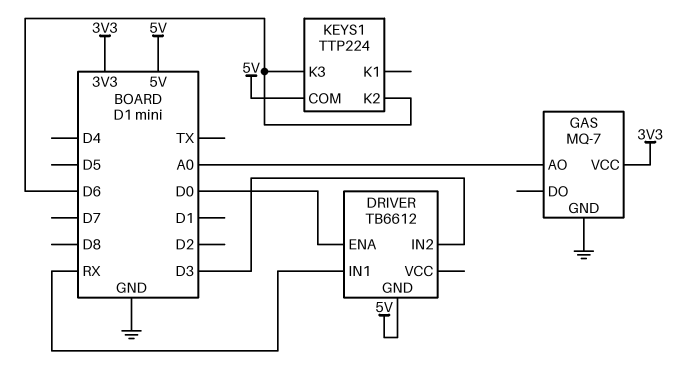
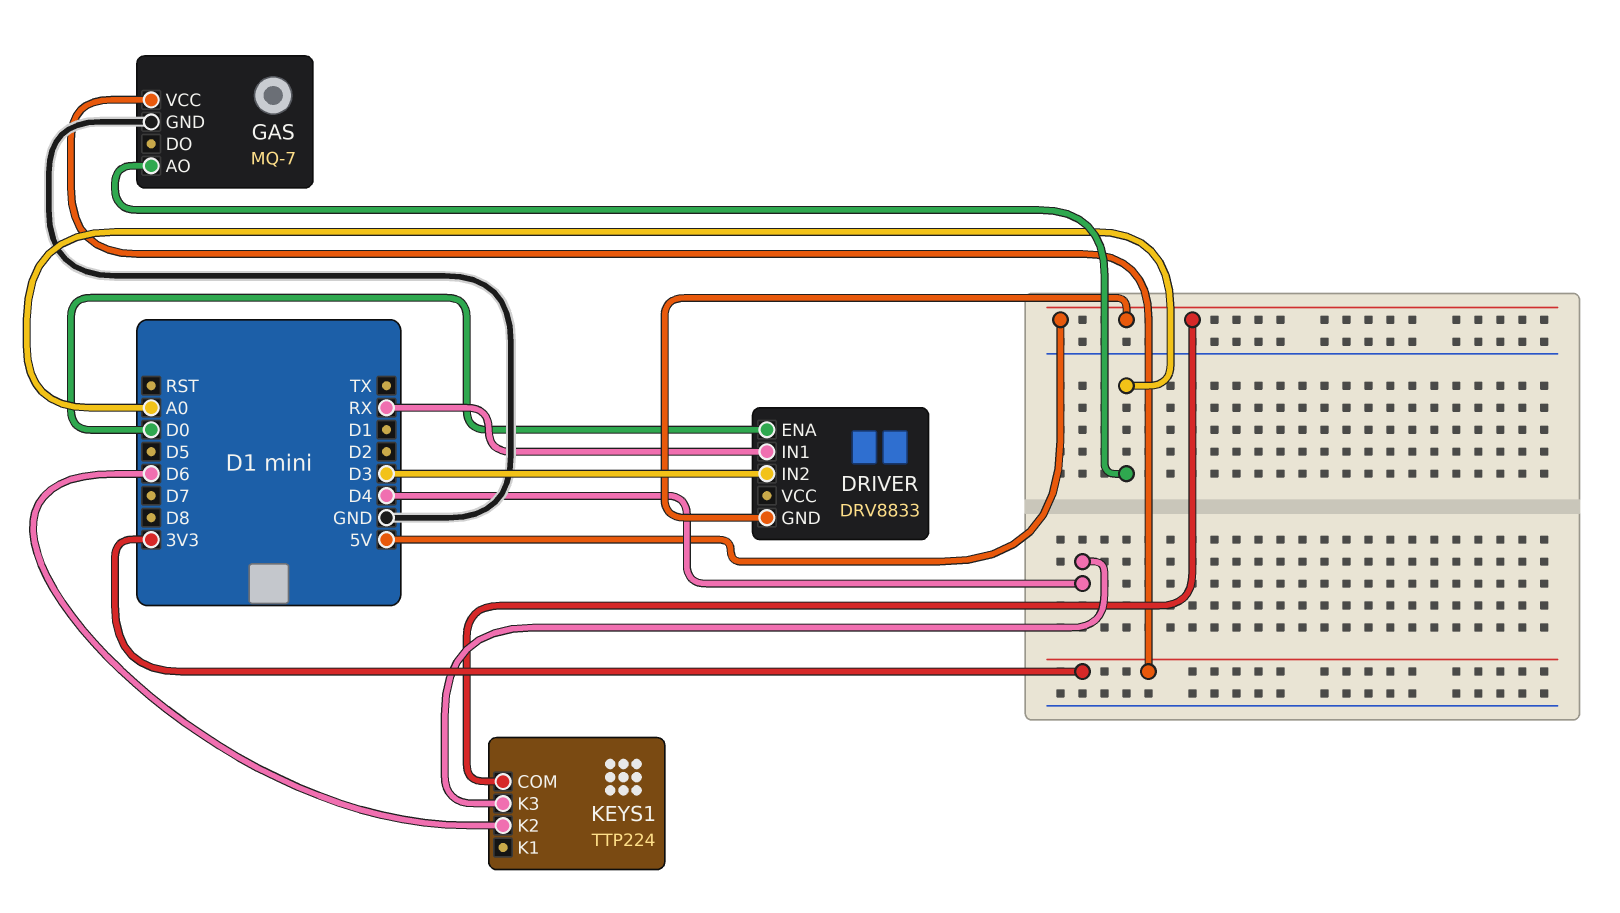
DRIVER: TB6612 -> DRV8833
KEYS1 pin K3: D6 -> D4

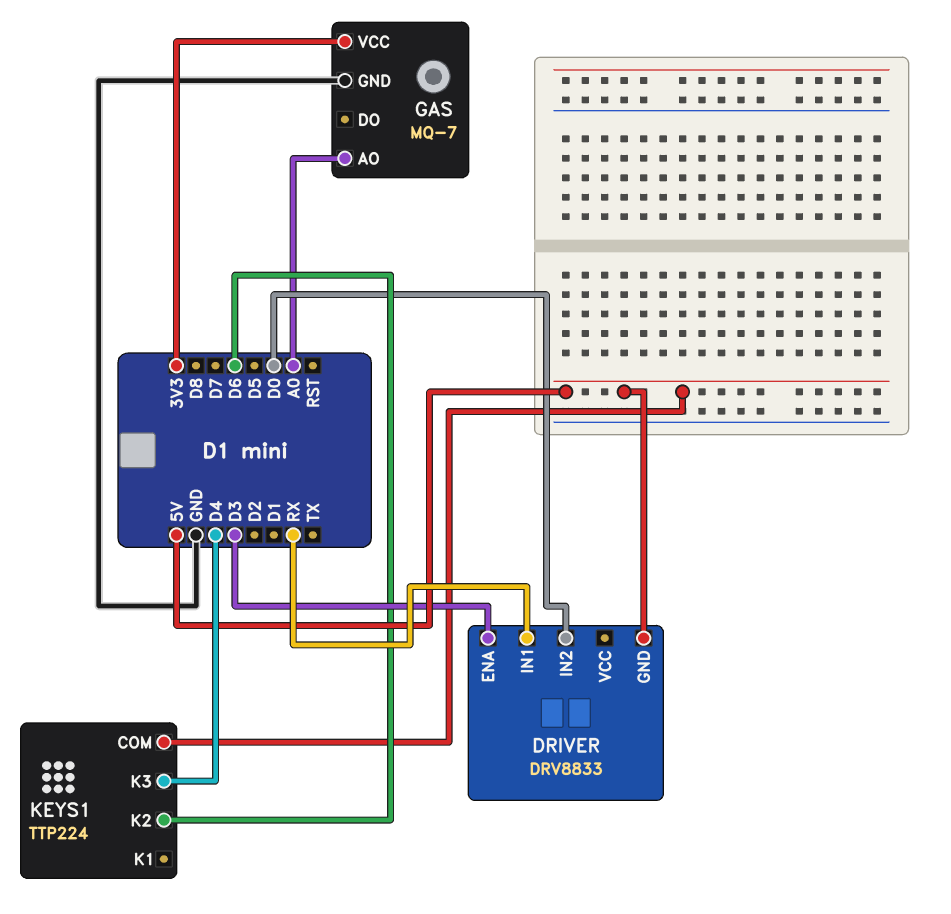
DRIVER pin ENA: D0 -> D3
DRIVER pin IN2: D3 -> D0

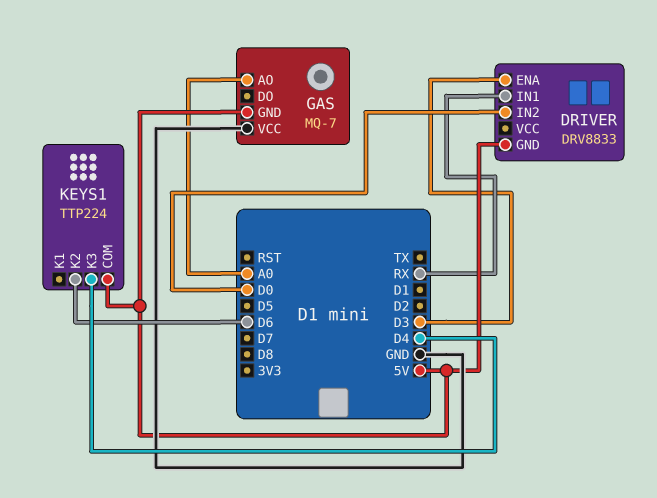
GAS pin GND: GND -> 5V
GAS pin VCC: 3V3 -> GND

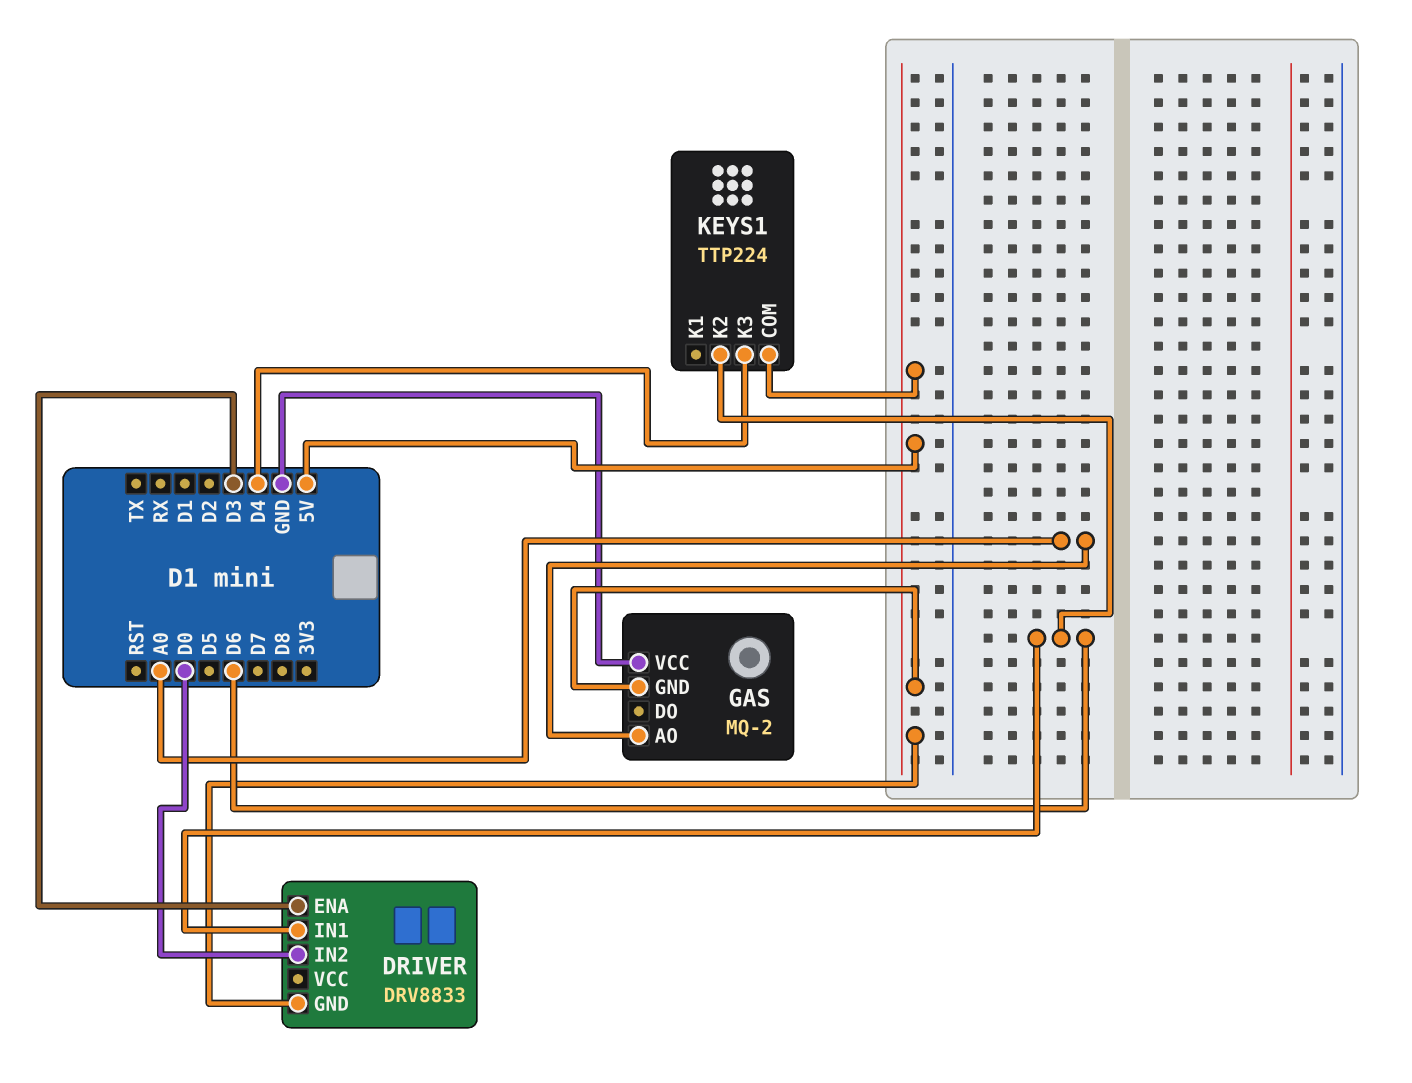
DRIVER pin IN1: RX -> D6
GAS: MQ-7 -> MQ-2

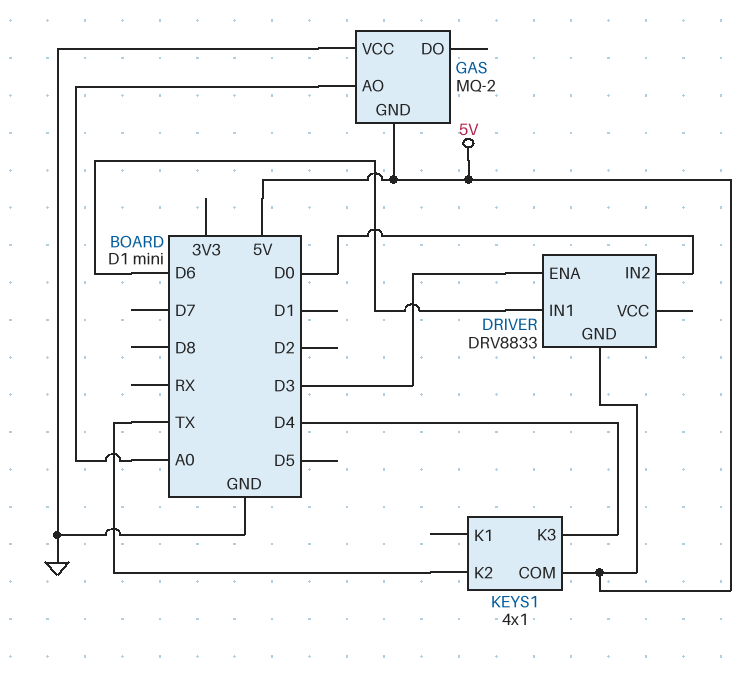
KEYS1: TTP224 -> 4x1
KEYS1 pin K2: D6 -> TX

